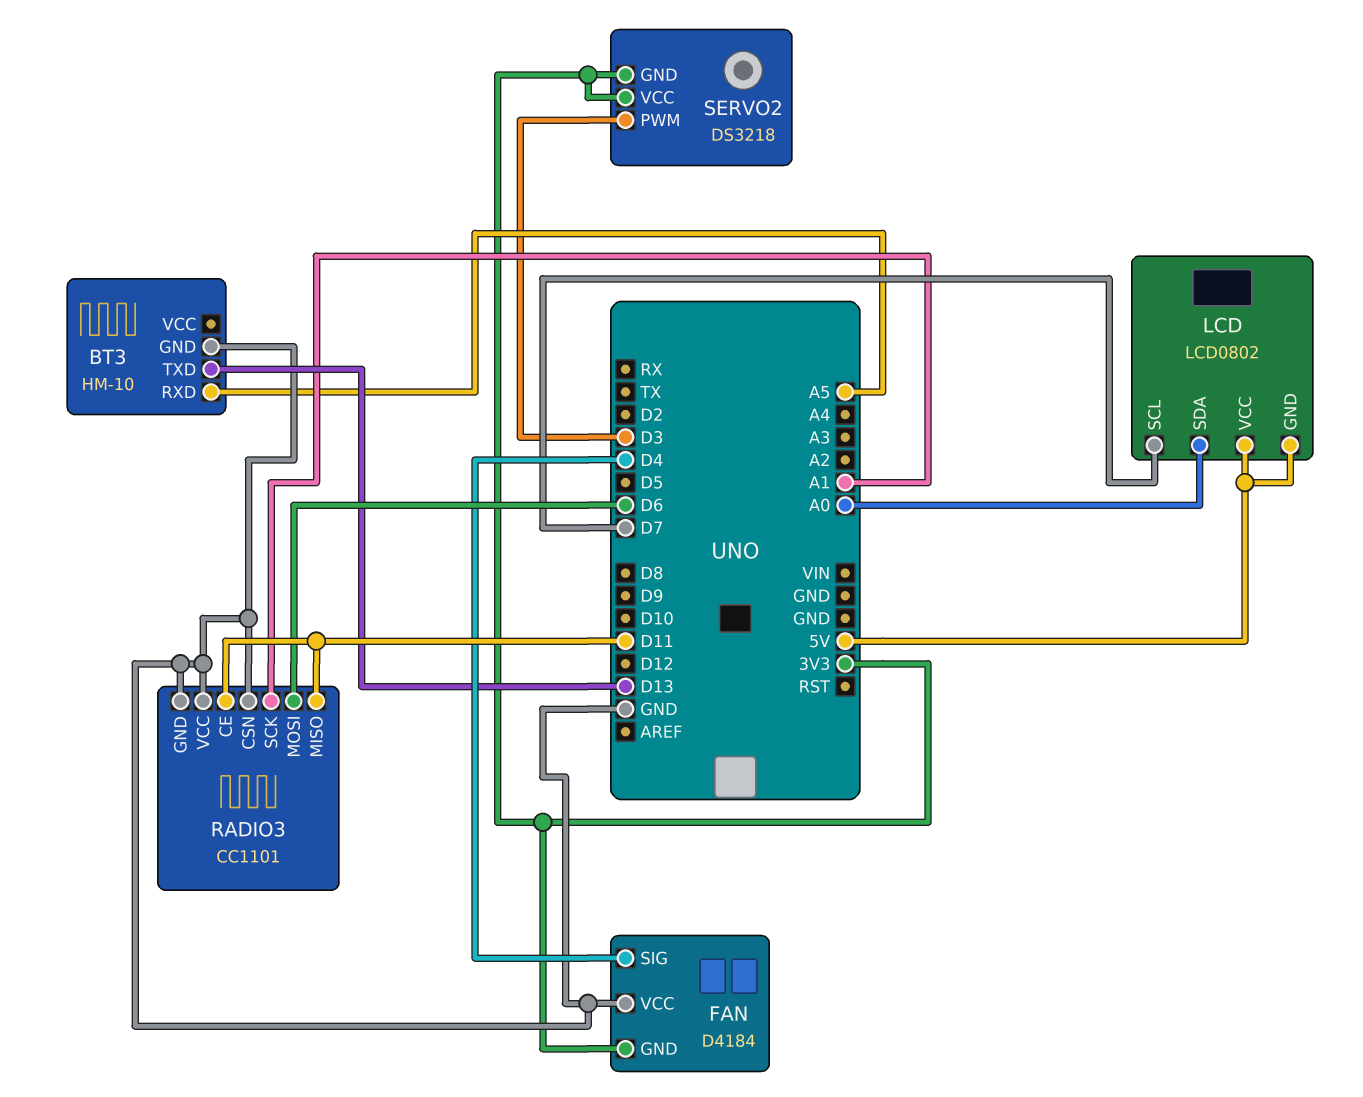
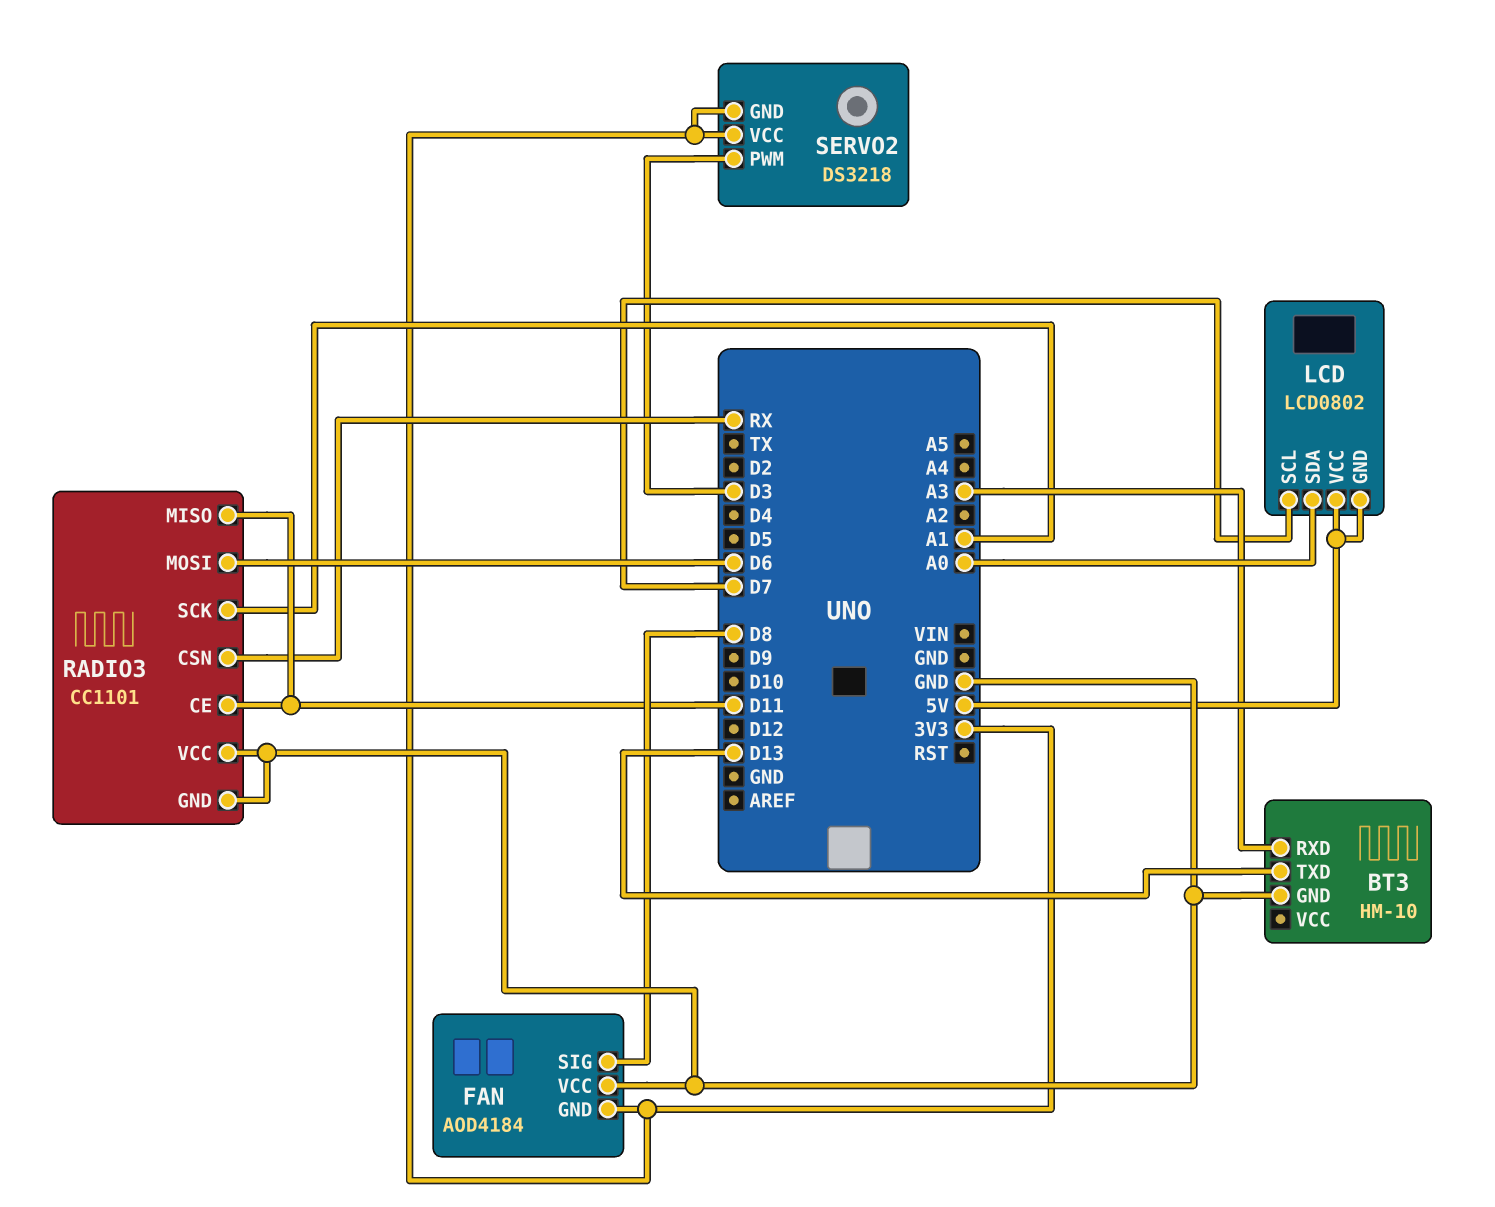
BT3 pin RXD: A5 -> A3
FAN: D4184 -> AOD4184
FAN pin SIG: D4 -> D8
RADIO3 pin CSN: GND -> RX

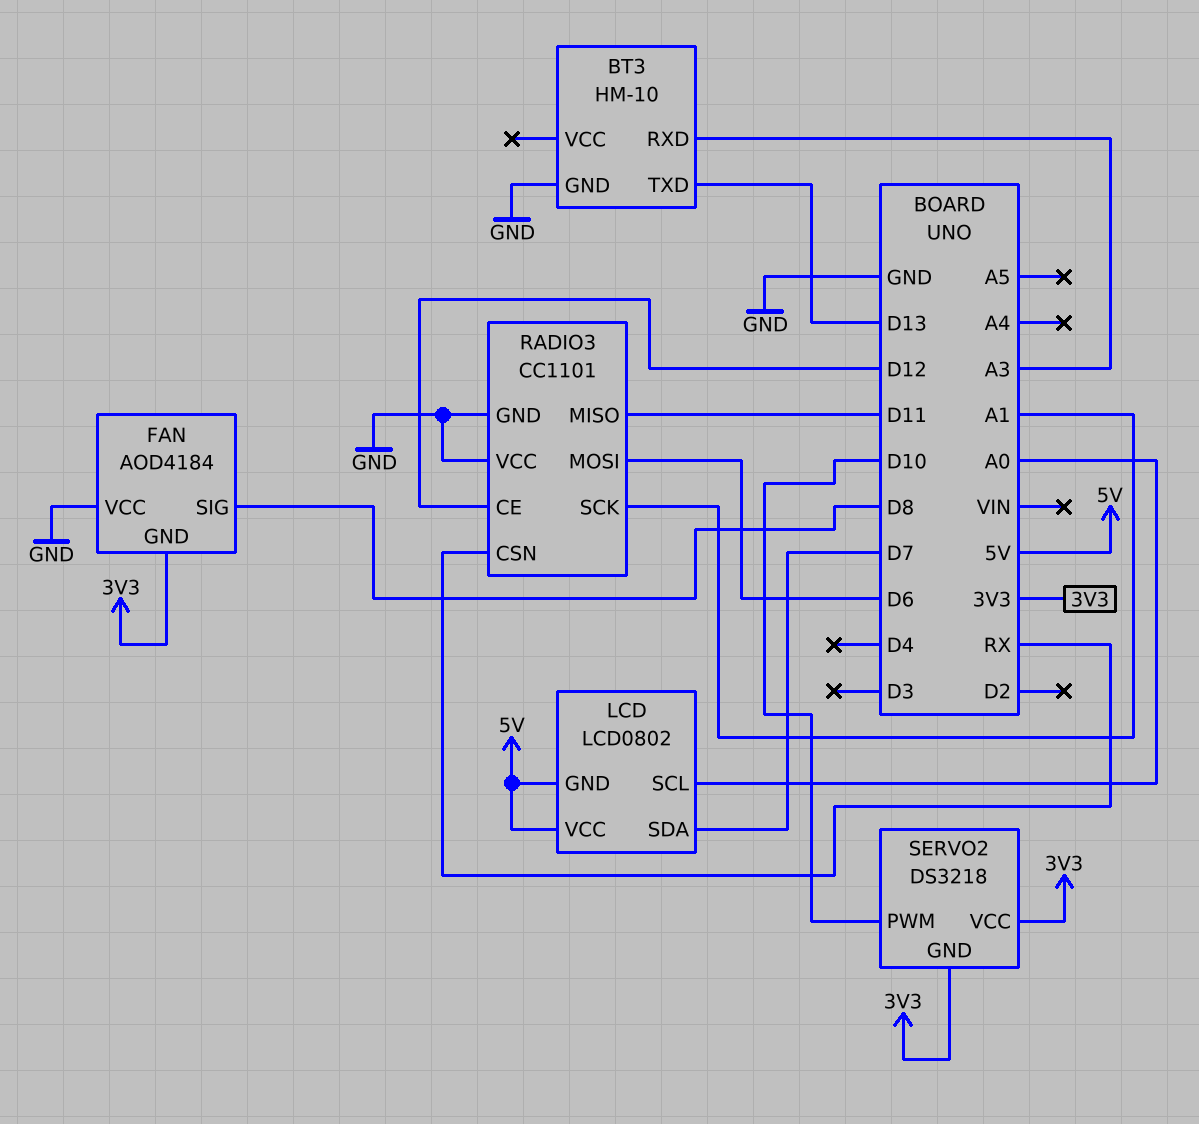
LCD pin SCL: D7 -> A0
LCD pin SDA: A0 -> D7
RADIO3 pin CE: D11 -> D12
SERVO2 pin PWM: D3 -> D10

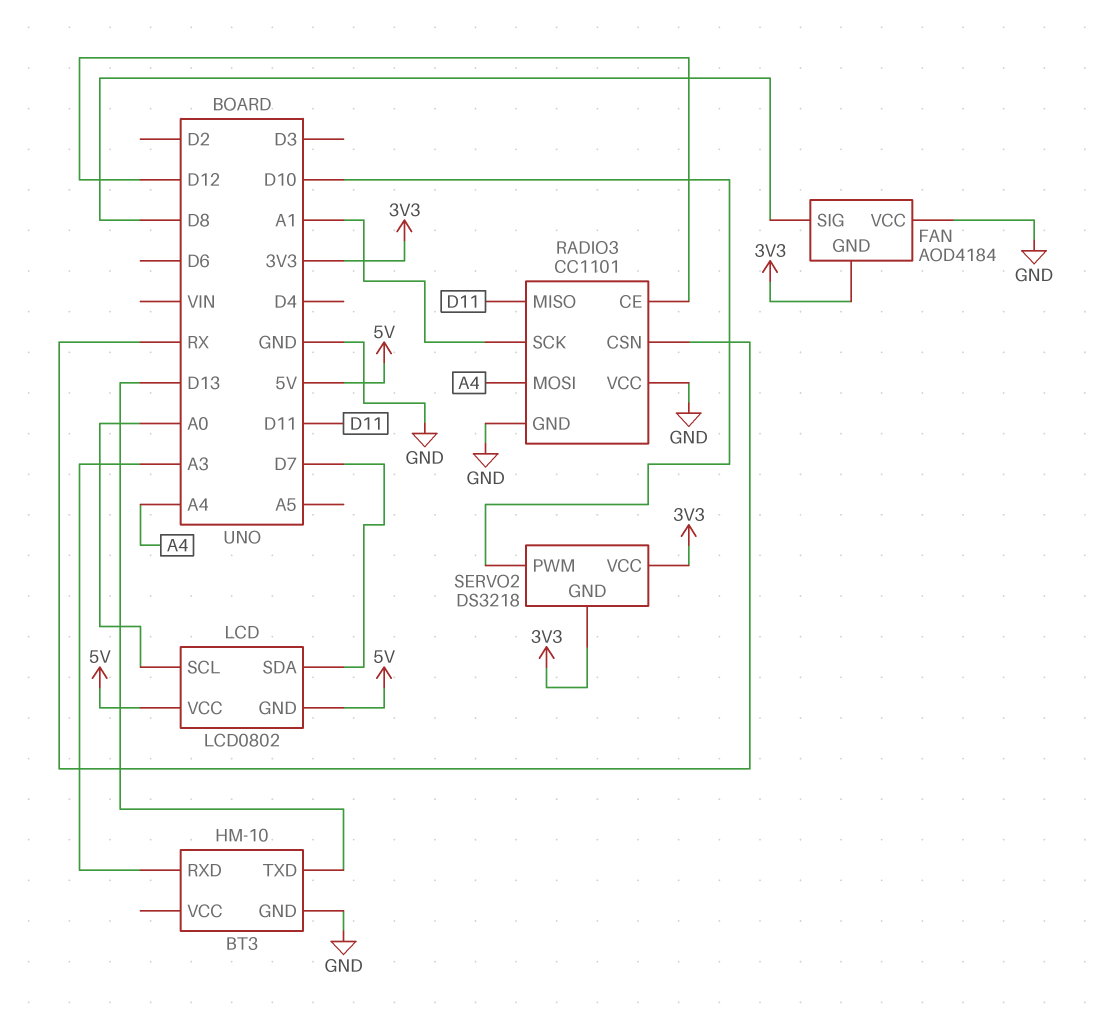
RADIO3 pin MOSI: D6 -> A4

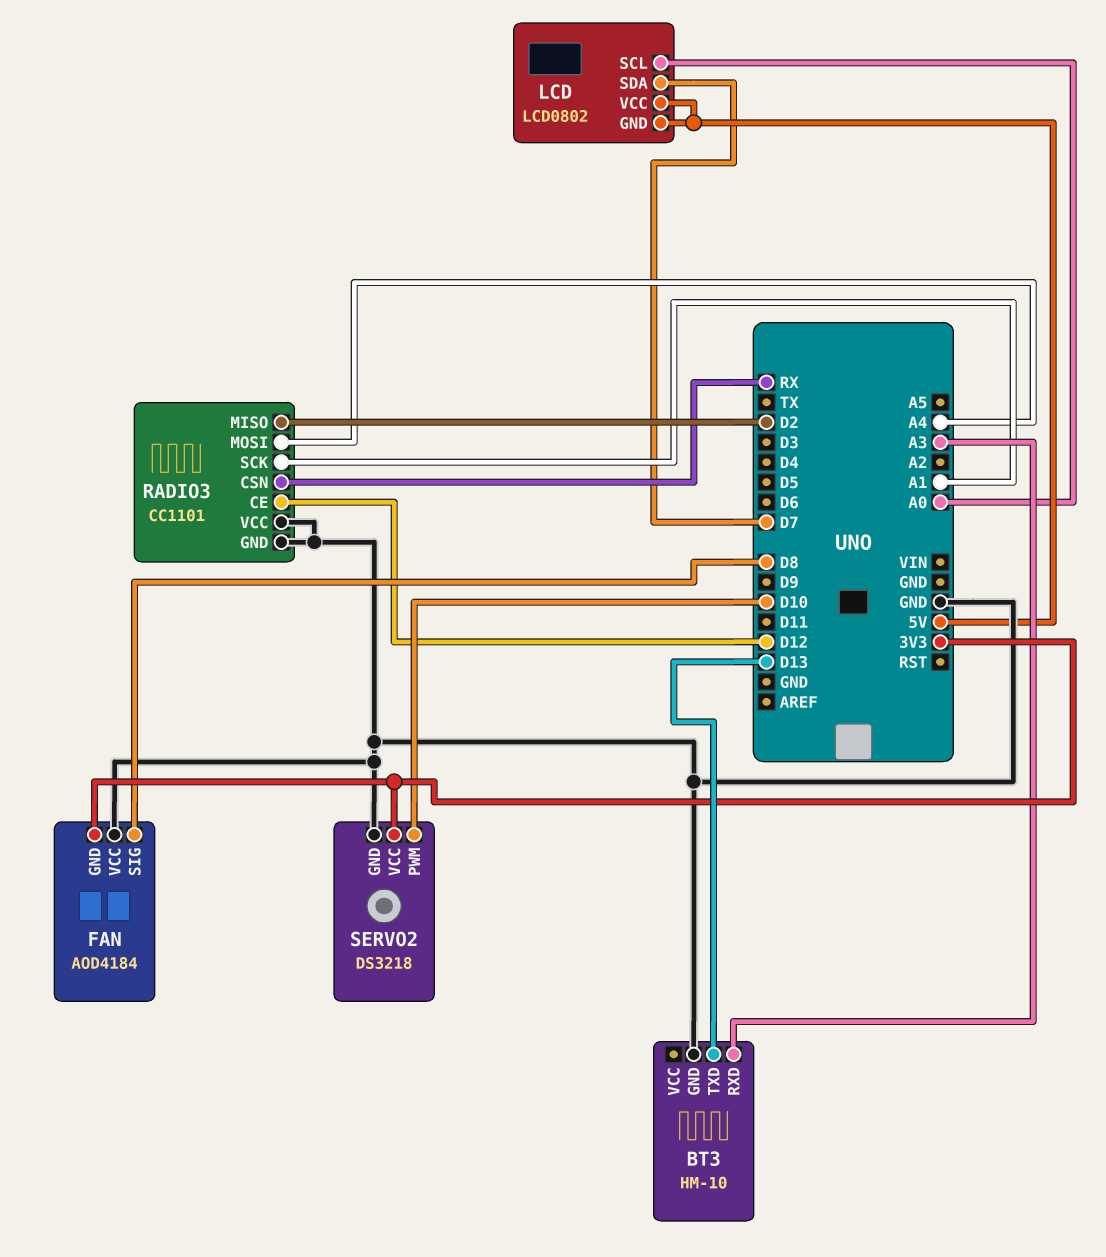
RADIO3 pin MISO: D11 -> D2
SERVO2 pin GND: 3V3 -> GND

